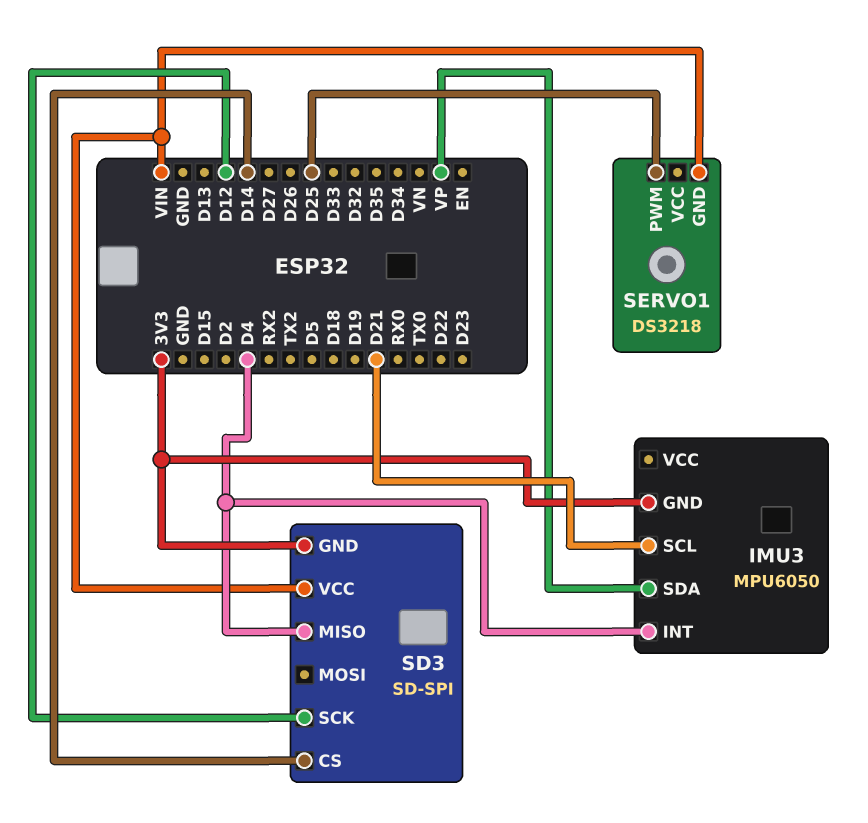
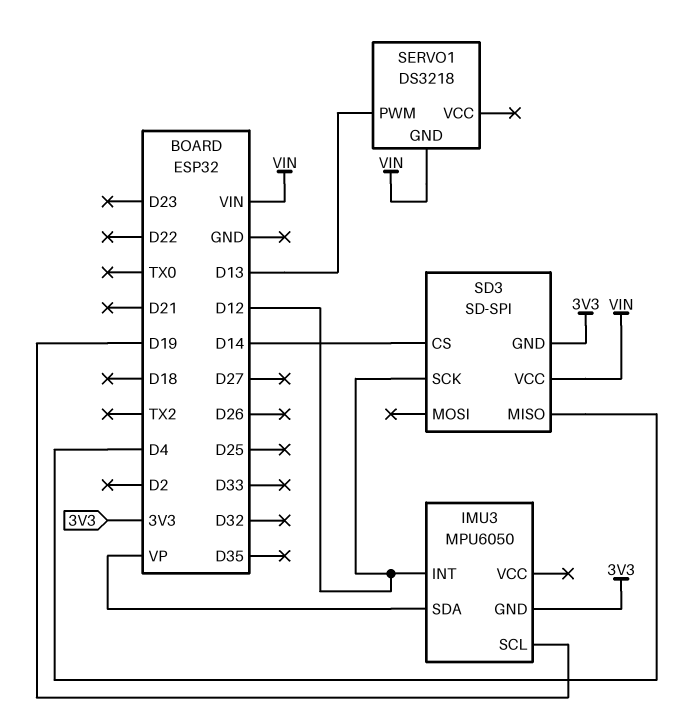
IMU3 pin INT: D4 -> D12
IMU3 pin SCL: D21 -> D19
SERVO1 pin PWM: D25 -> D13

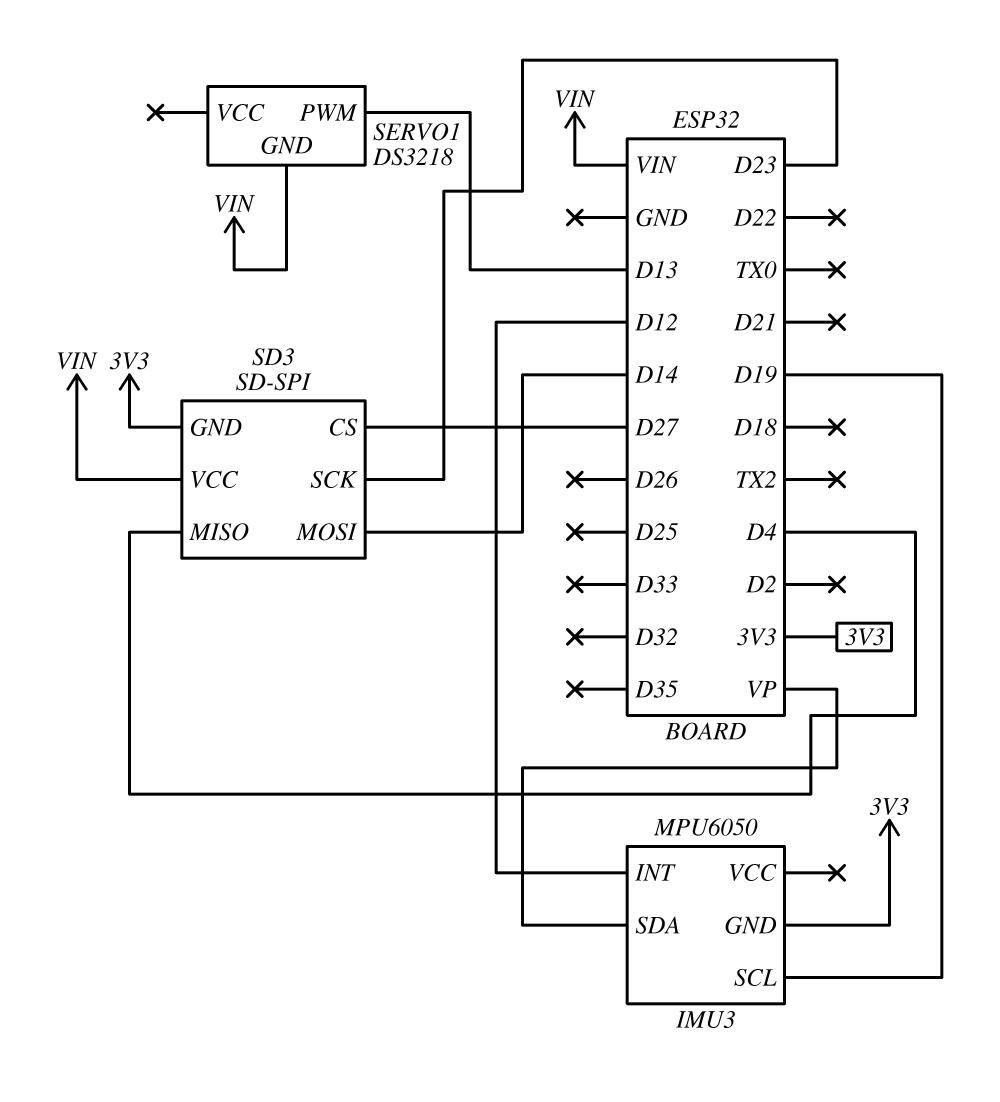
SD3 pin CS: D14 -> D27
SD3 pin MOSI: none -> D14
SD3 pin SCK: D12 -> D23

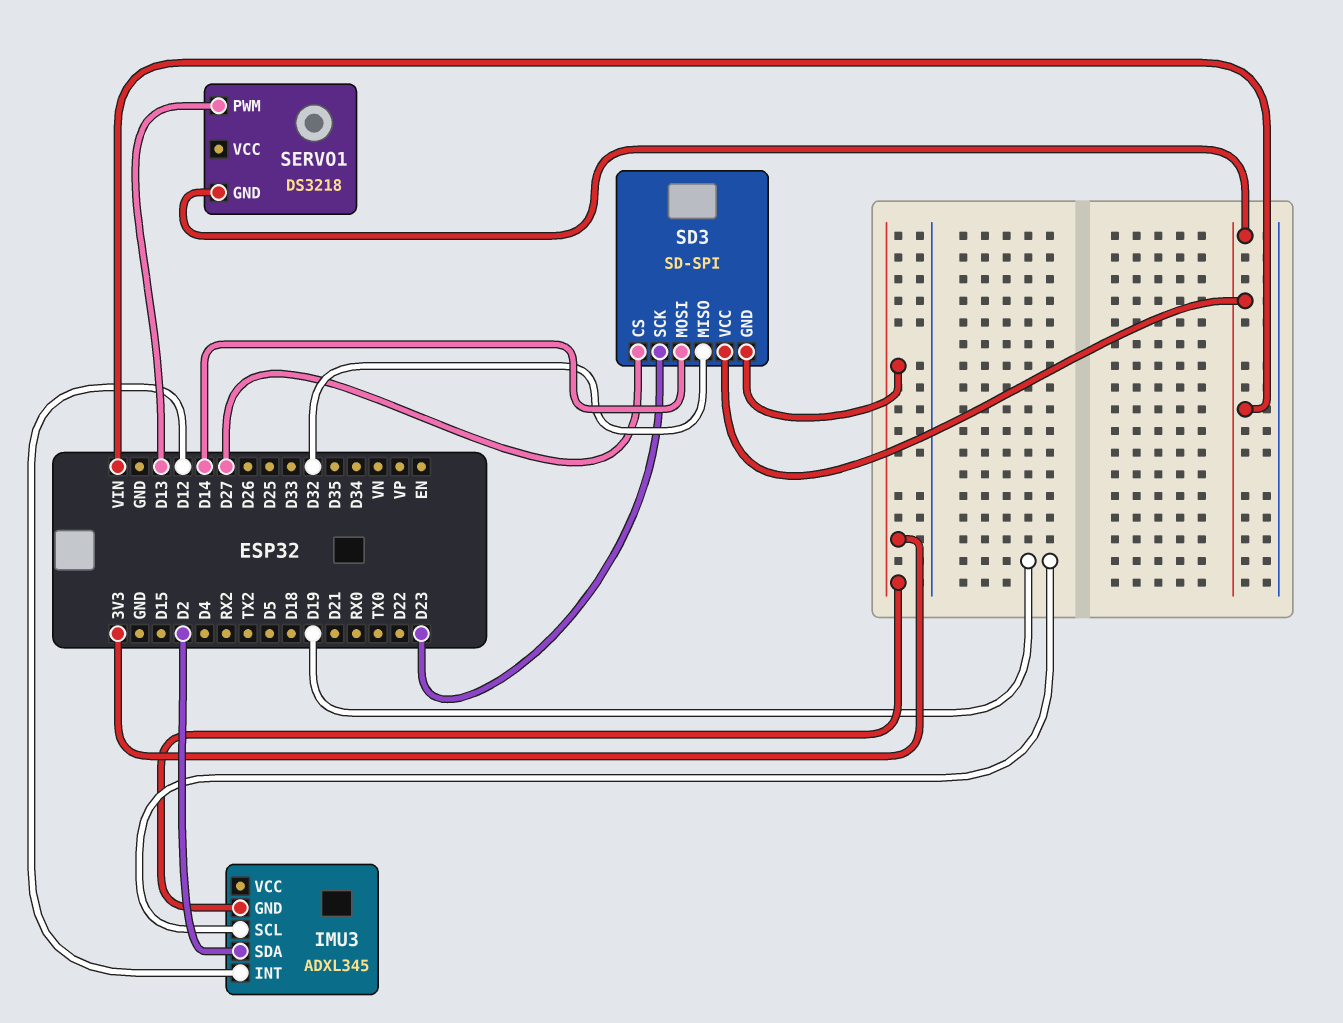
IMU3: MPU6050 -> ADXL345
IMU3 pin SDA: VP -> D2
SD3 pin MISO: D4 -> D32

